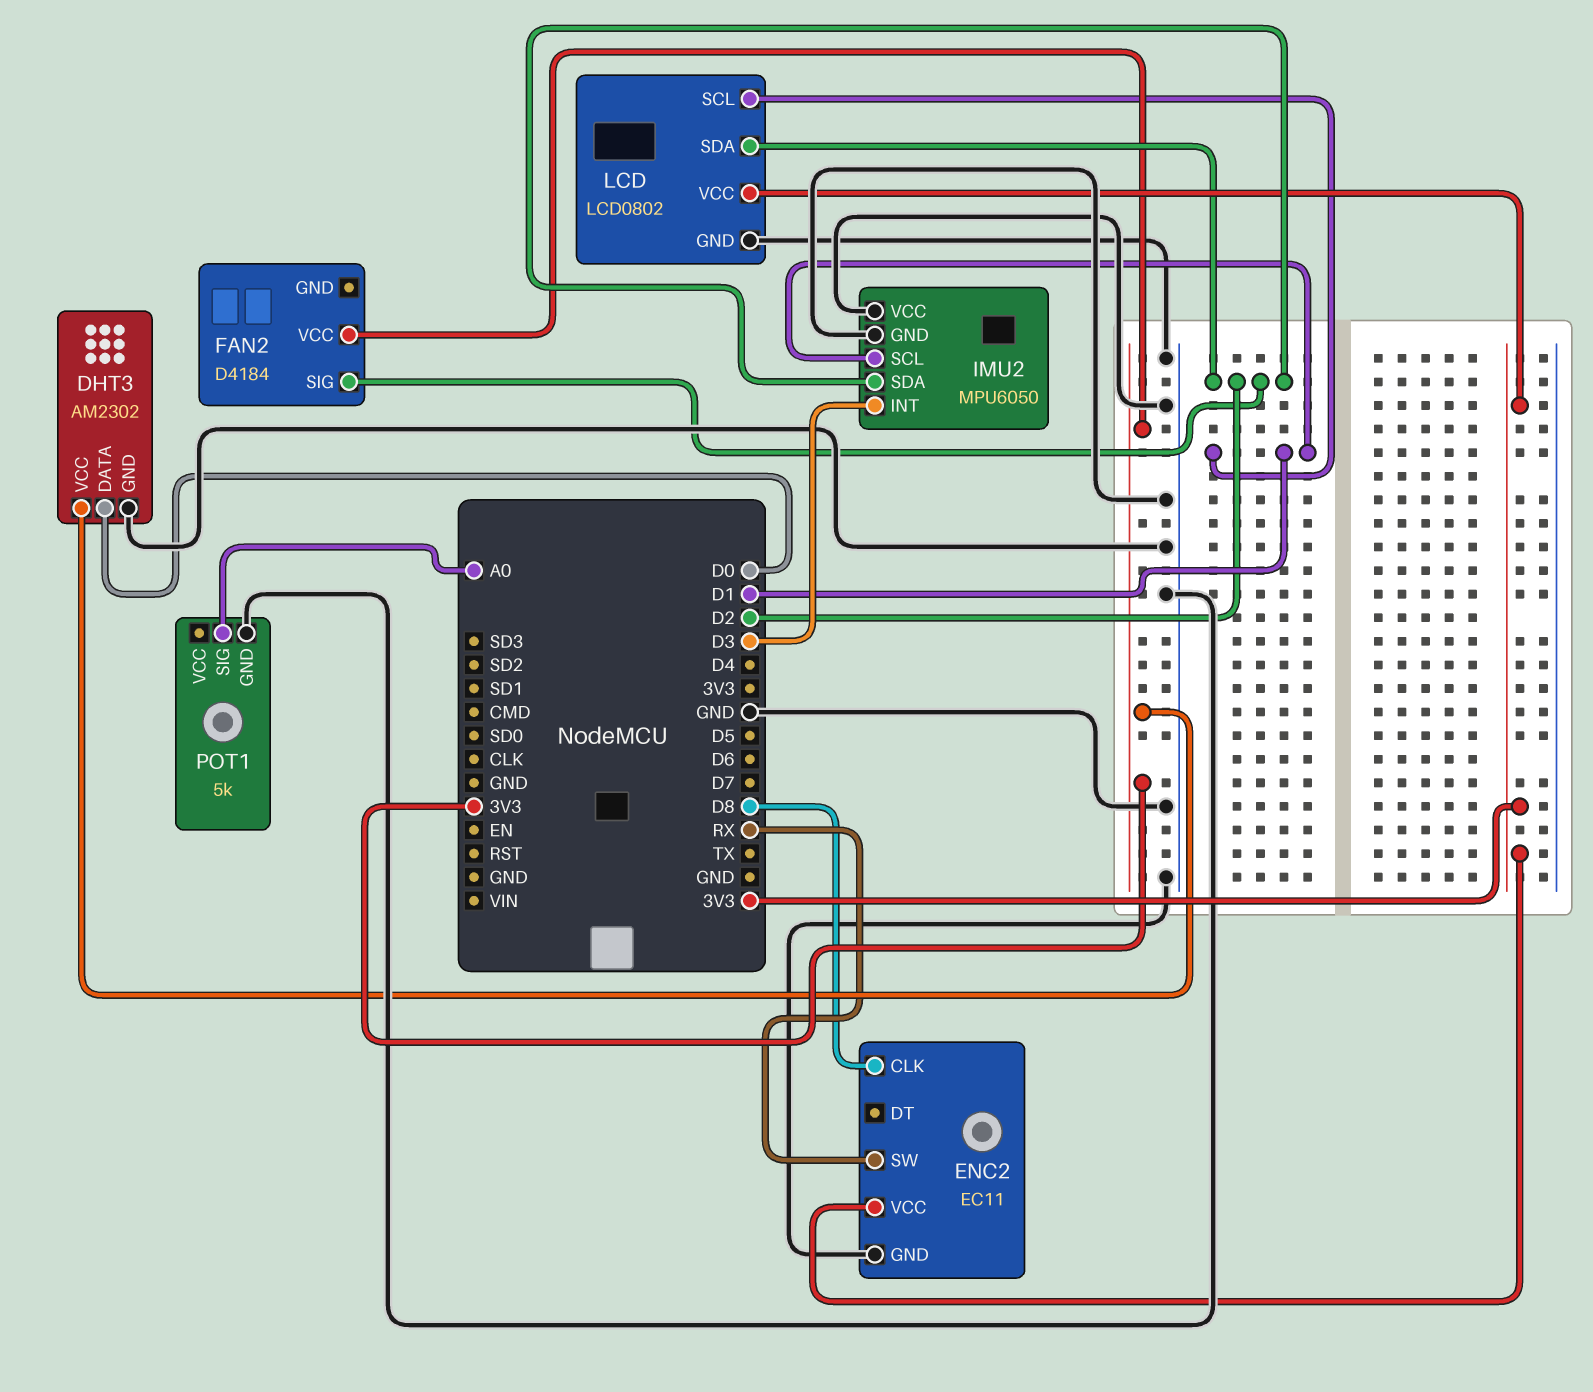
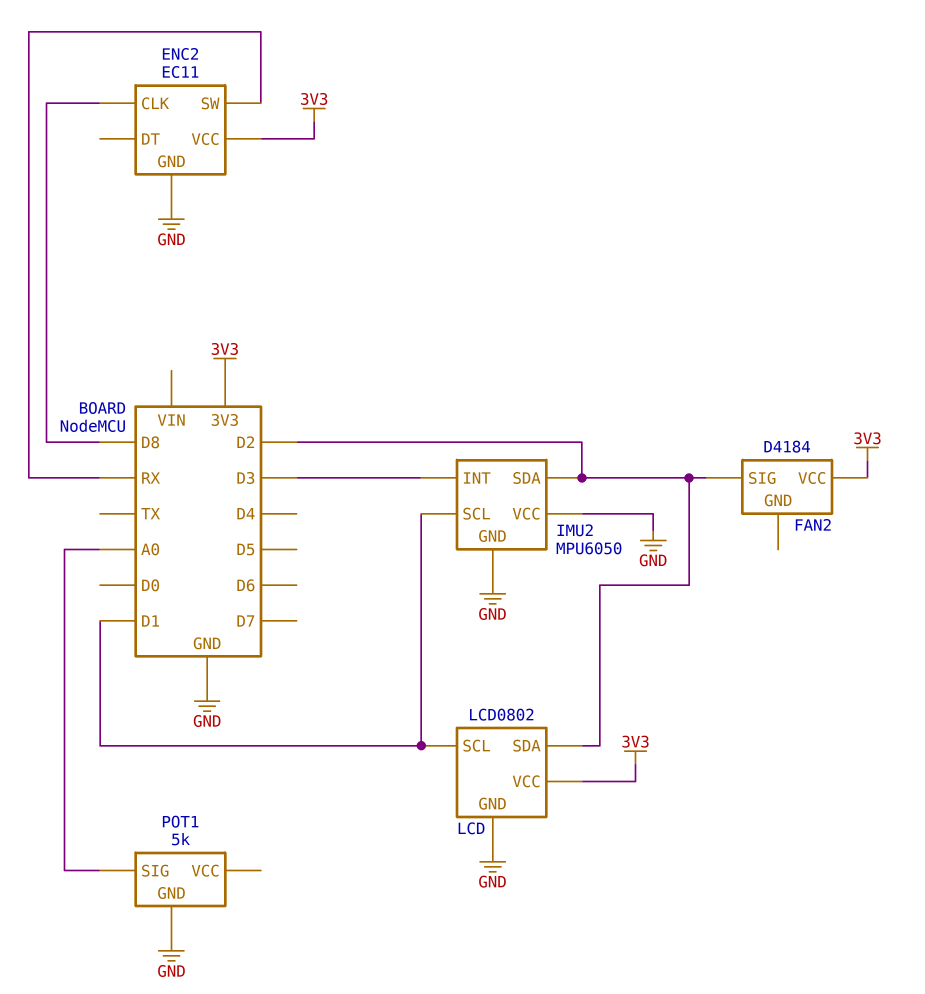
DHT3: AM2302 -> none
DHT3 pin DATA: D0 -> none
DHT3 pin GND: GND -> none
DHT3 pin VCC: 3V3 -> none

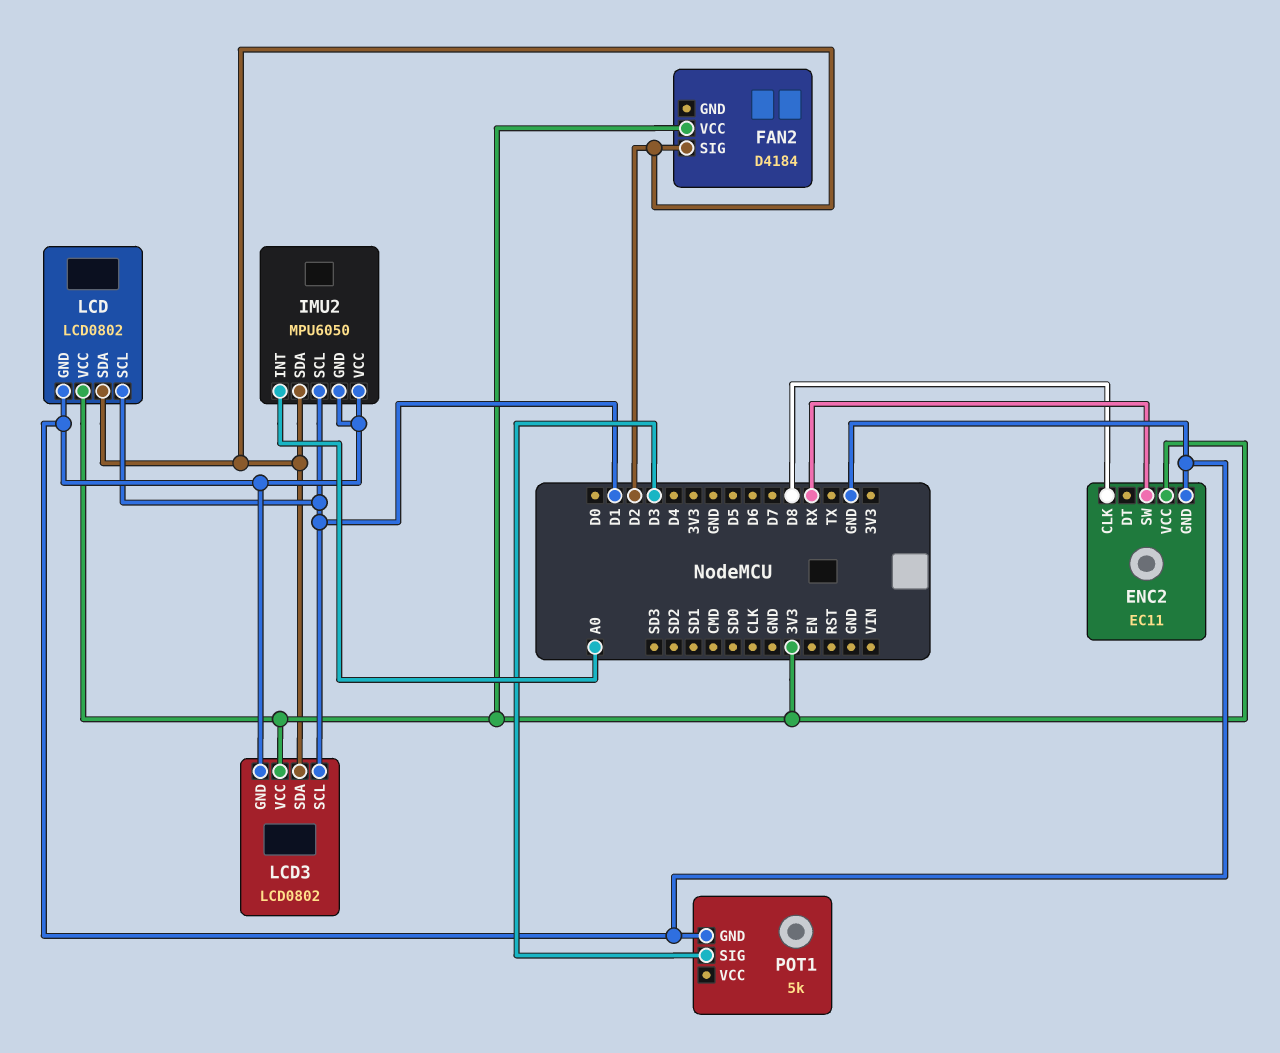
IMU2 pin INT: D3 -> A0
LCD3: none -> LCD0802
LCD3 pin GND: none -> GND
LCD3 pin SCL: none -> D1
LCD3 pin SDA: none -> D2
LCD3 pin VCC: none -> 3V3
POT1 pin SIG: A0 -> D3

